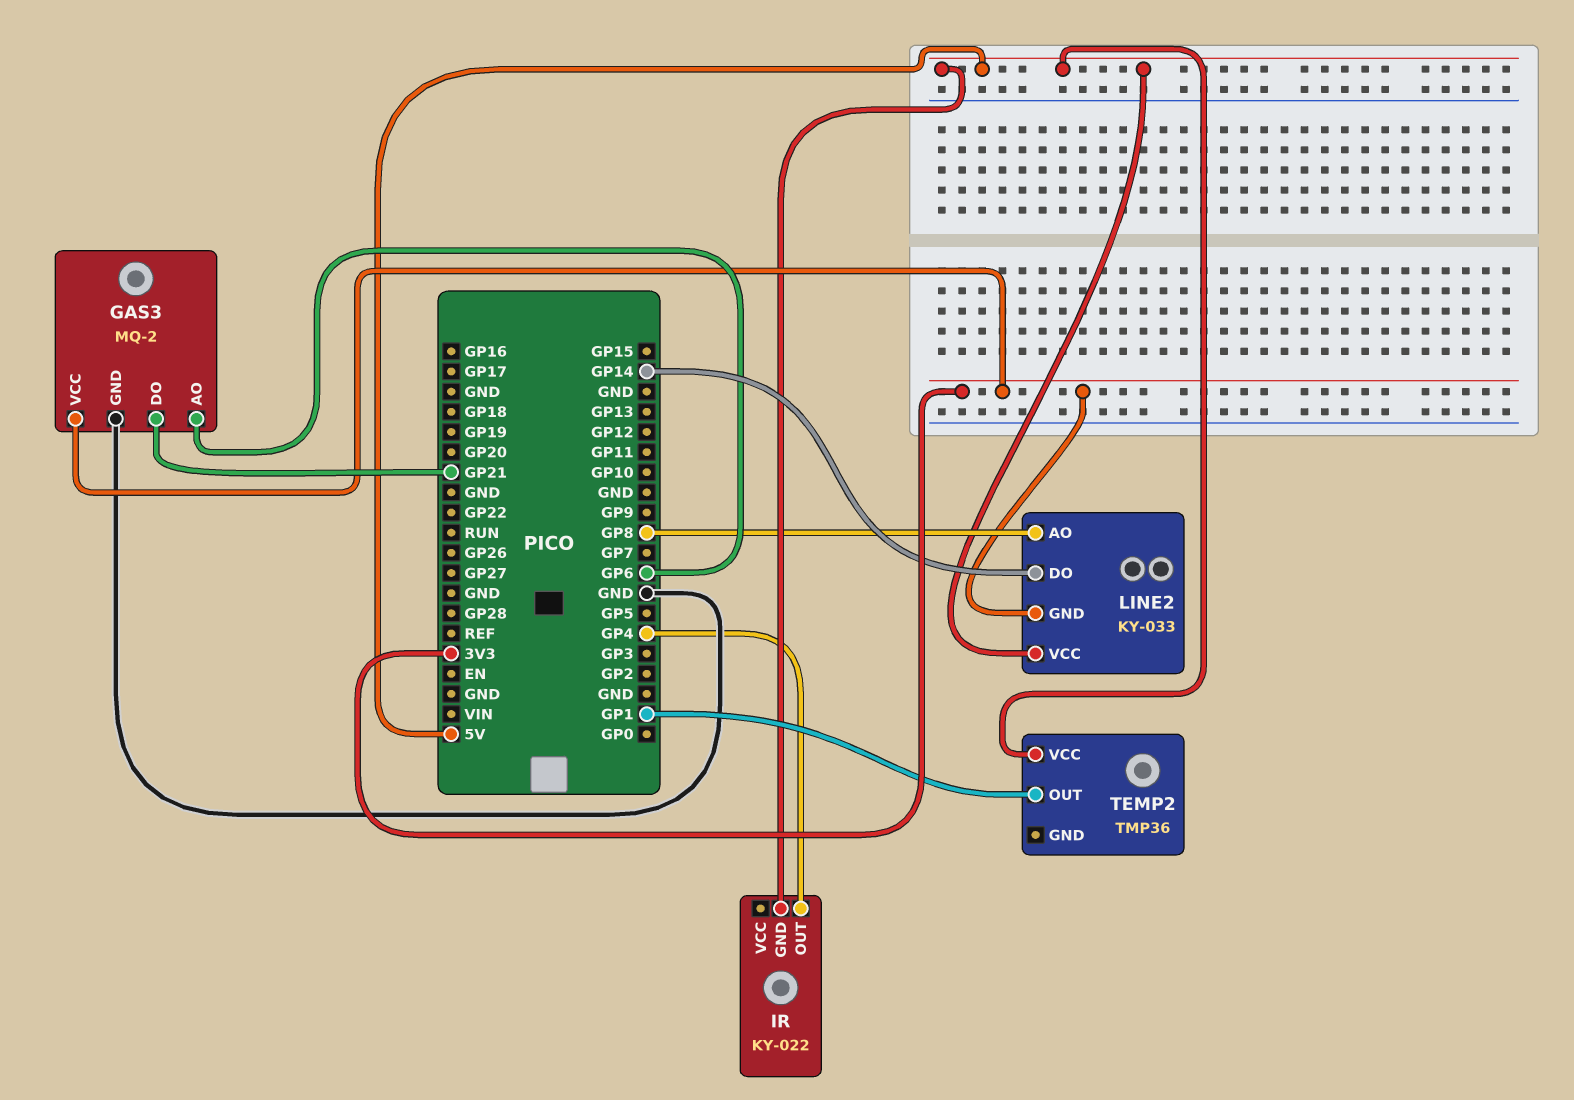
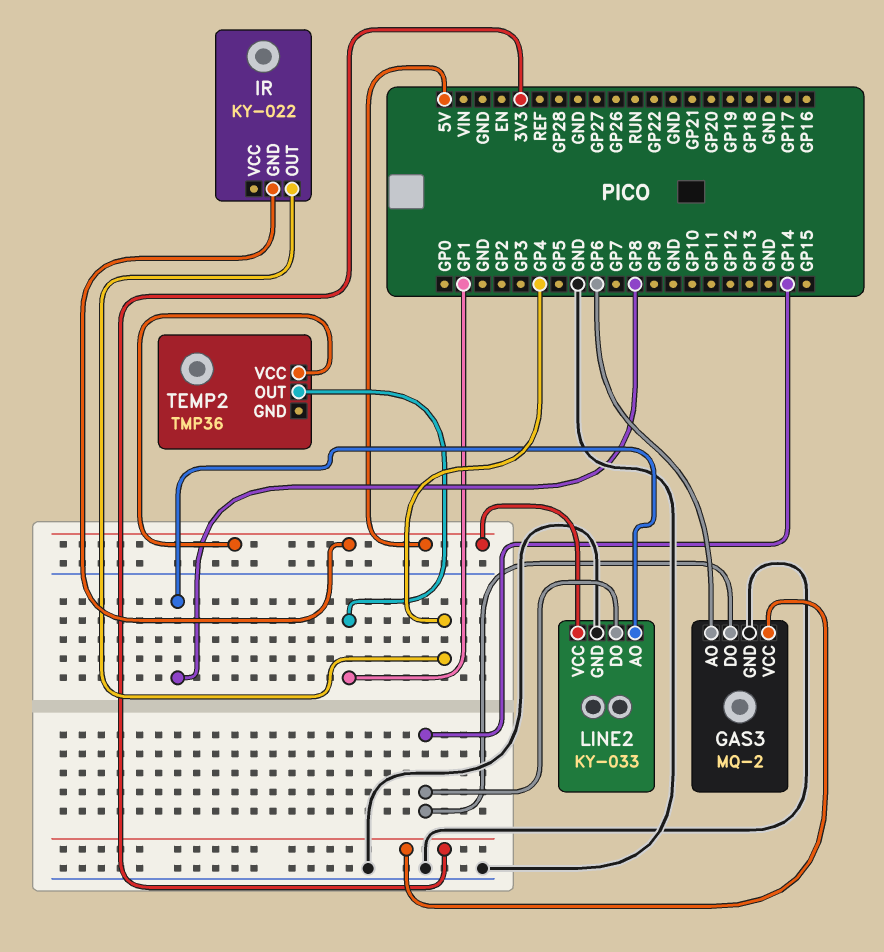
GAS3 pin DO: GP21 -> GP14
LINE2 pin GND: 3V3 -> GND

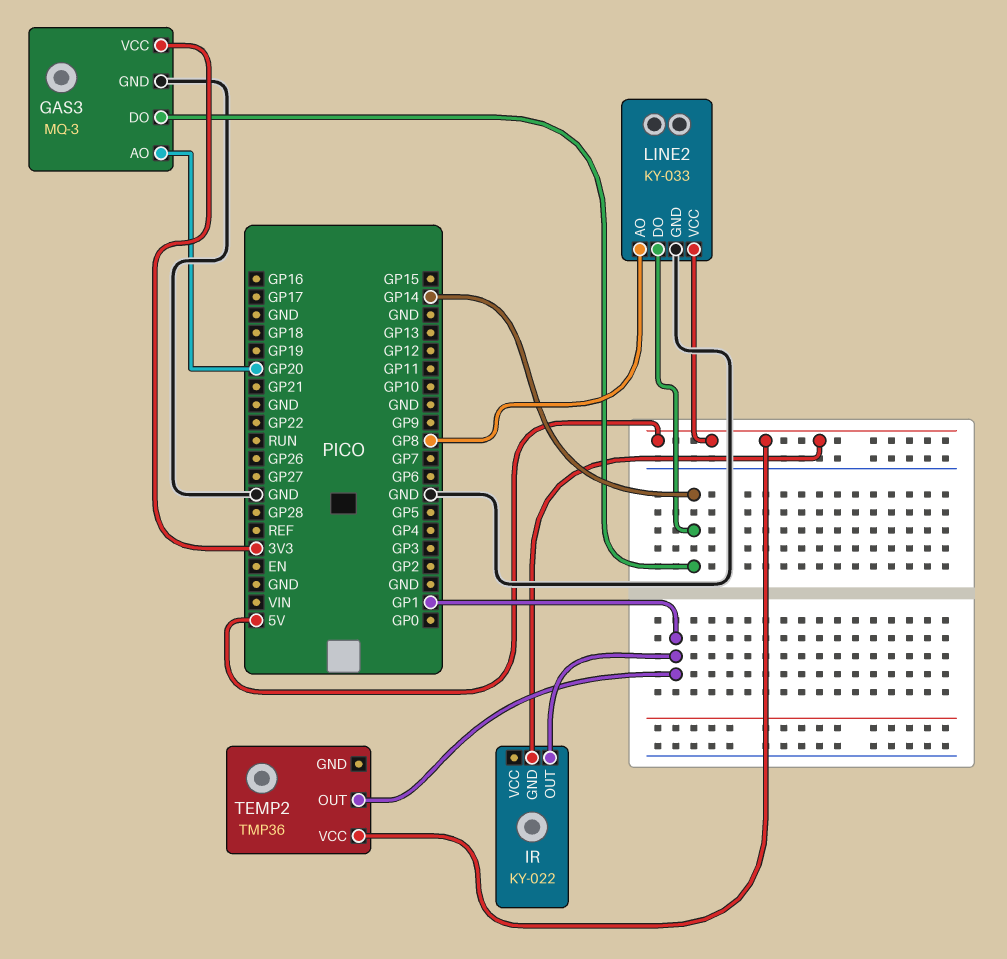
GAS3: MQ-2 -> MQ-3
GAS3 pin AO: GP6 -> GP20
IR pin OUT: GP4 -> GP1

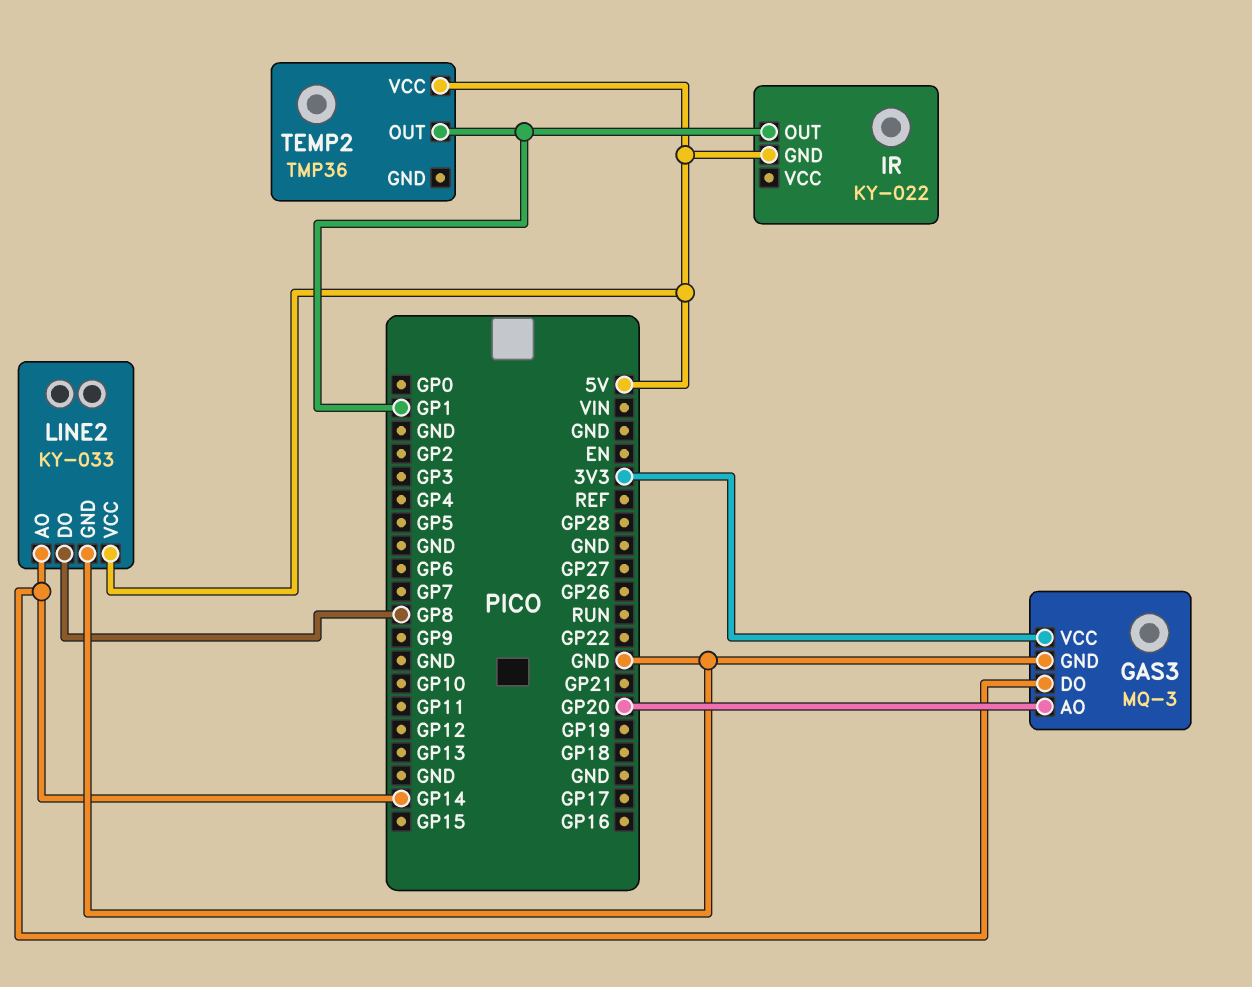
LINE2 pin AO: GP8 -> GP14
LINE2 pin DO: GP14 -> GP8

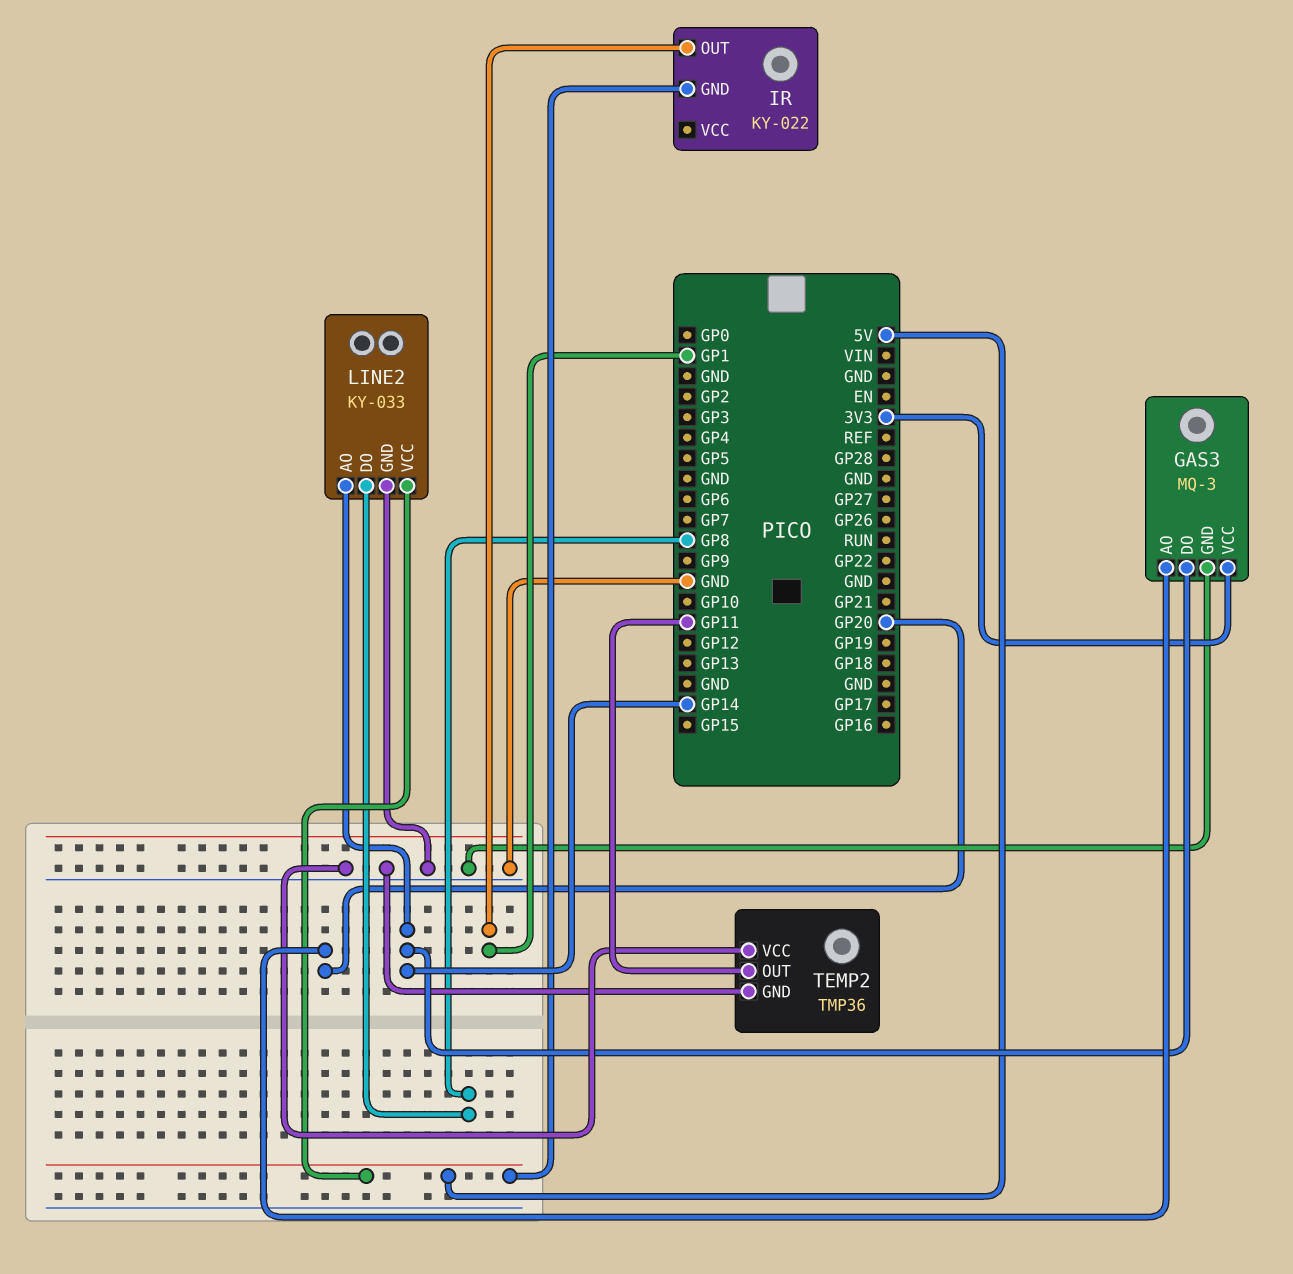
TEMP2 pin GND: none -> GND
TEMP2 pin OUT: GP1 -> GP11
TEMP2 pin VCC: 5V -> GND

